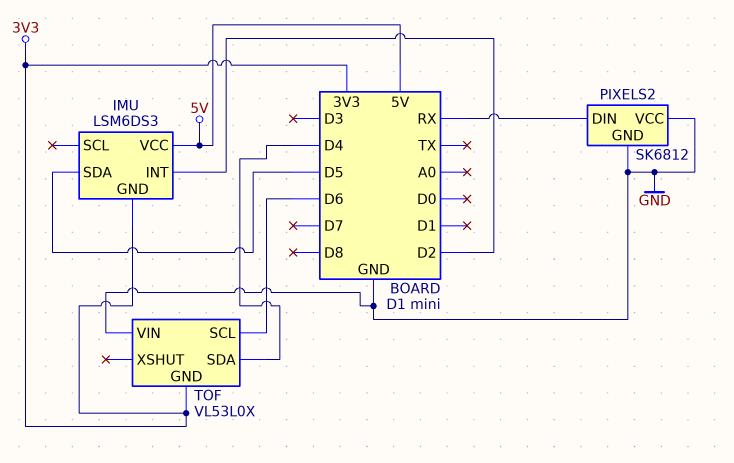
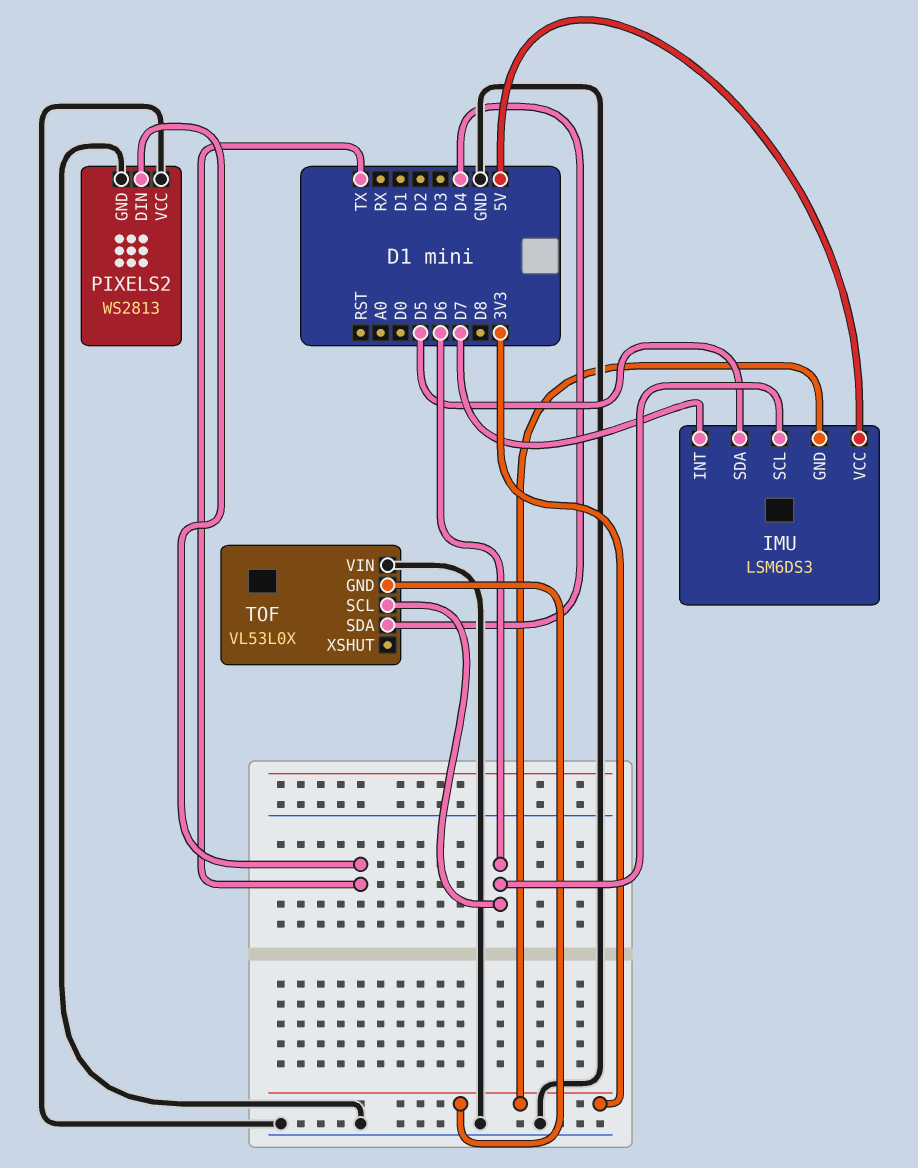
IMU pin INT: D2 -> D7
IMU pin SCL: none -> D6
PIXELS2: SK6812 -> WS2813
PIXELS2 pin DIN: RX -> TX

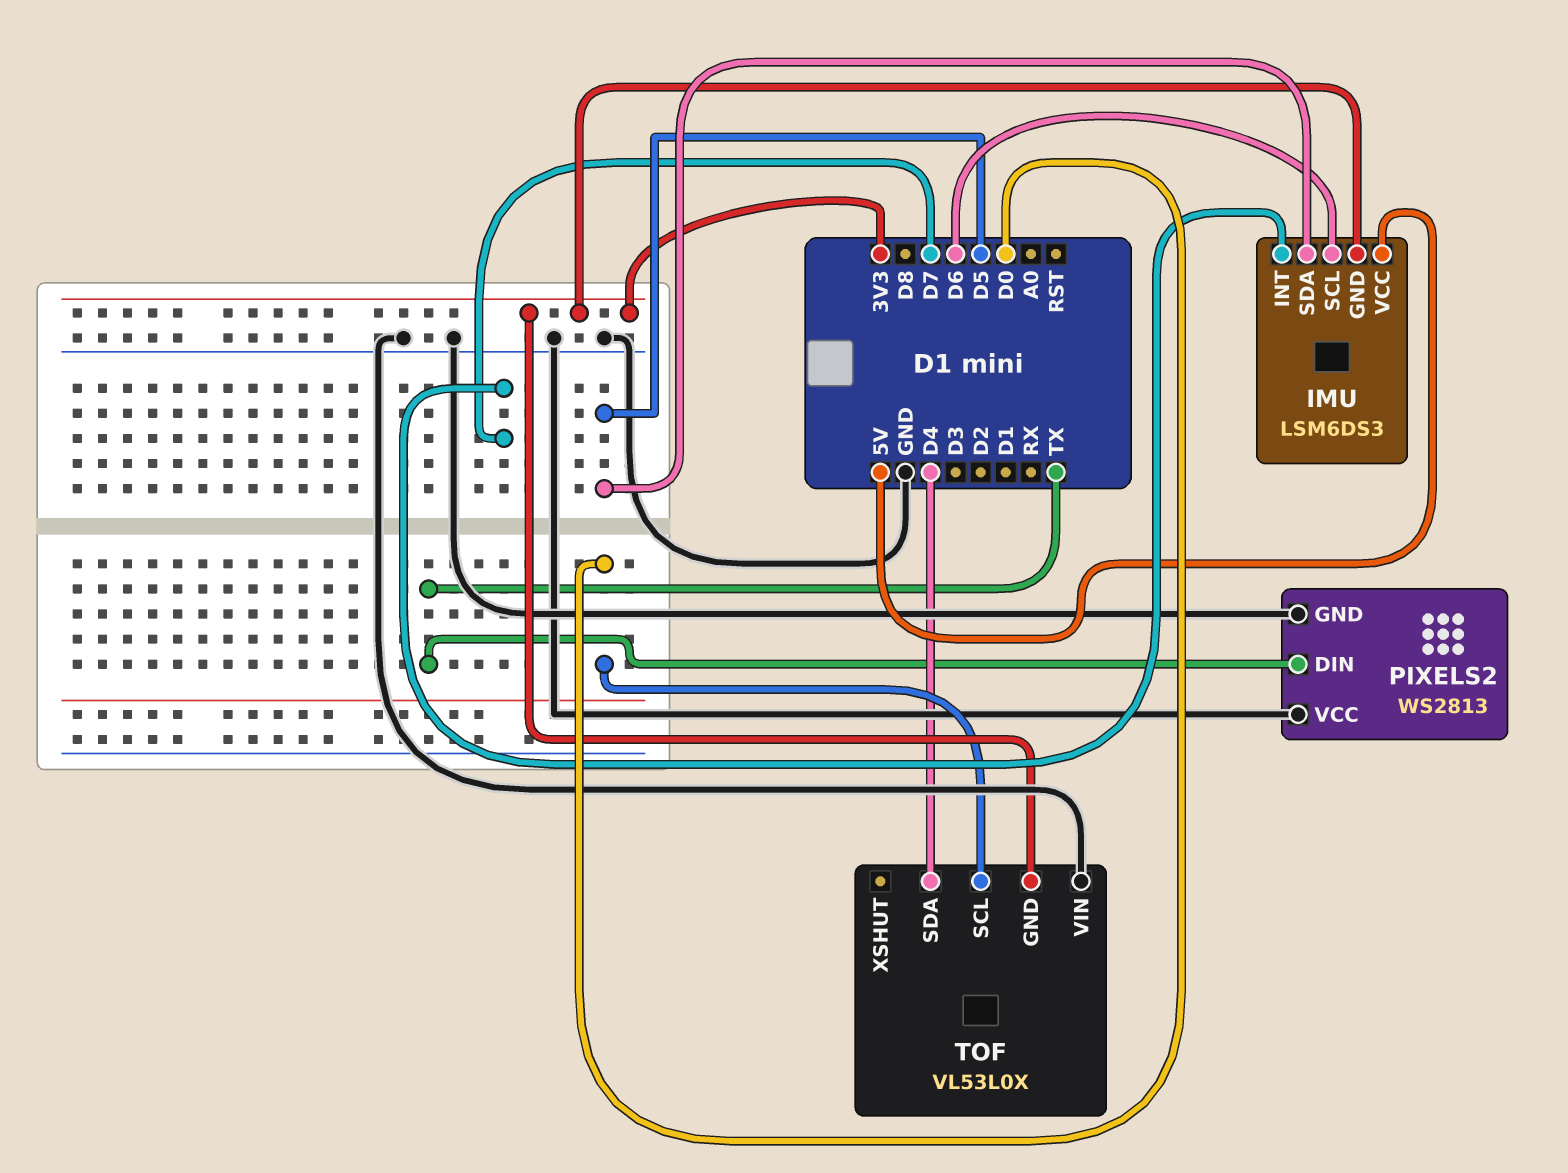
TOF pin SCL: D6 -> D0

